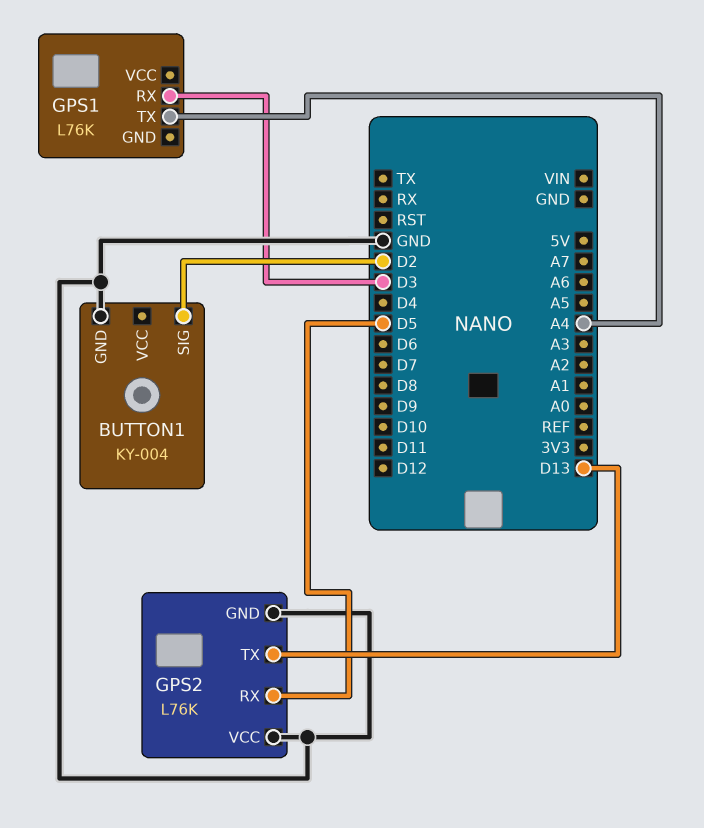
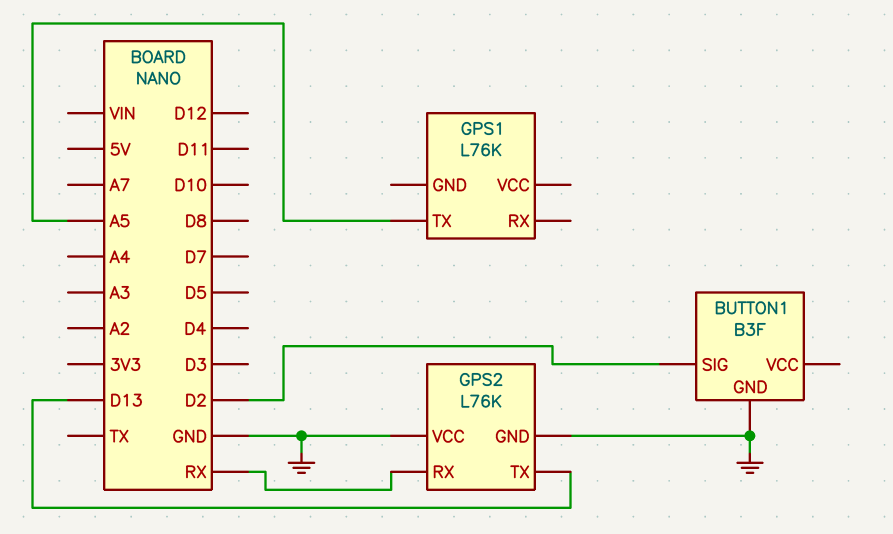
BUTTON1: KY-004 -> B3F
GPS1 pin RX: D3 -> none
GPS1 pin TX: A4 -> A5
GPS2 pin RX: D5 -> RX

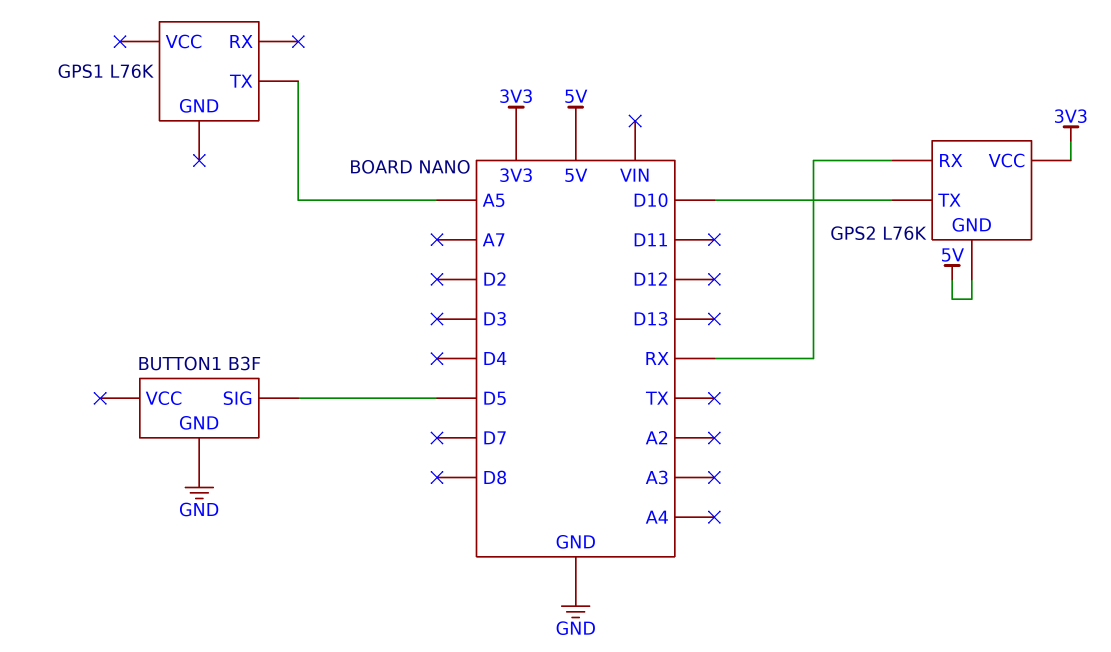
BUTTON1 pin SIG: D2 -> D5
GPS2 pin GND: GND -> 5V
GPS2 pin TX: D13 -> D10
GPS2 pin VCC: GND -> 3V3

